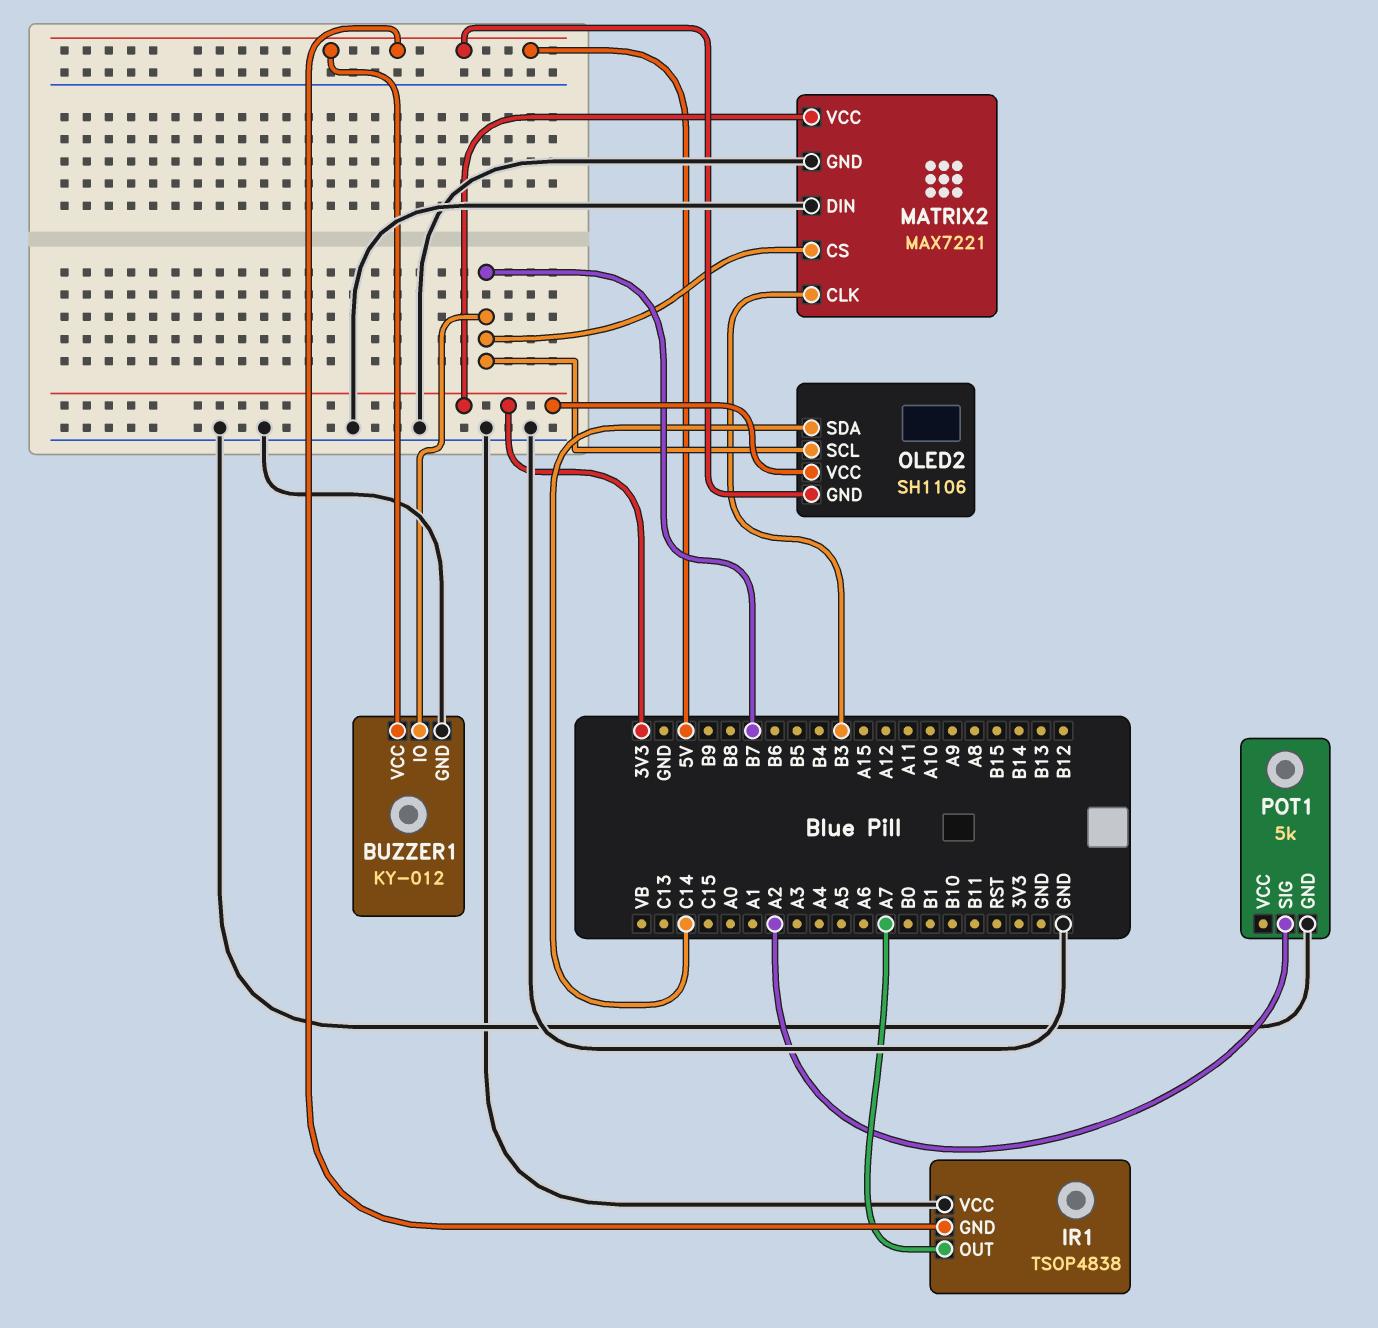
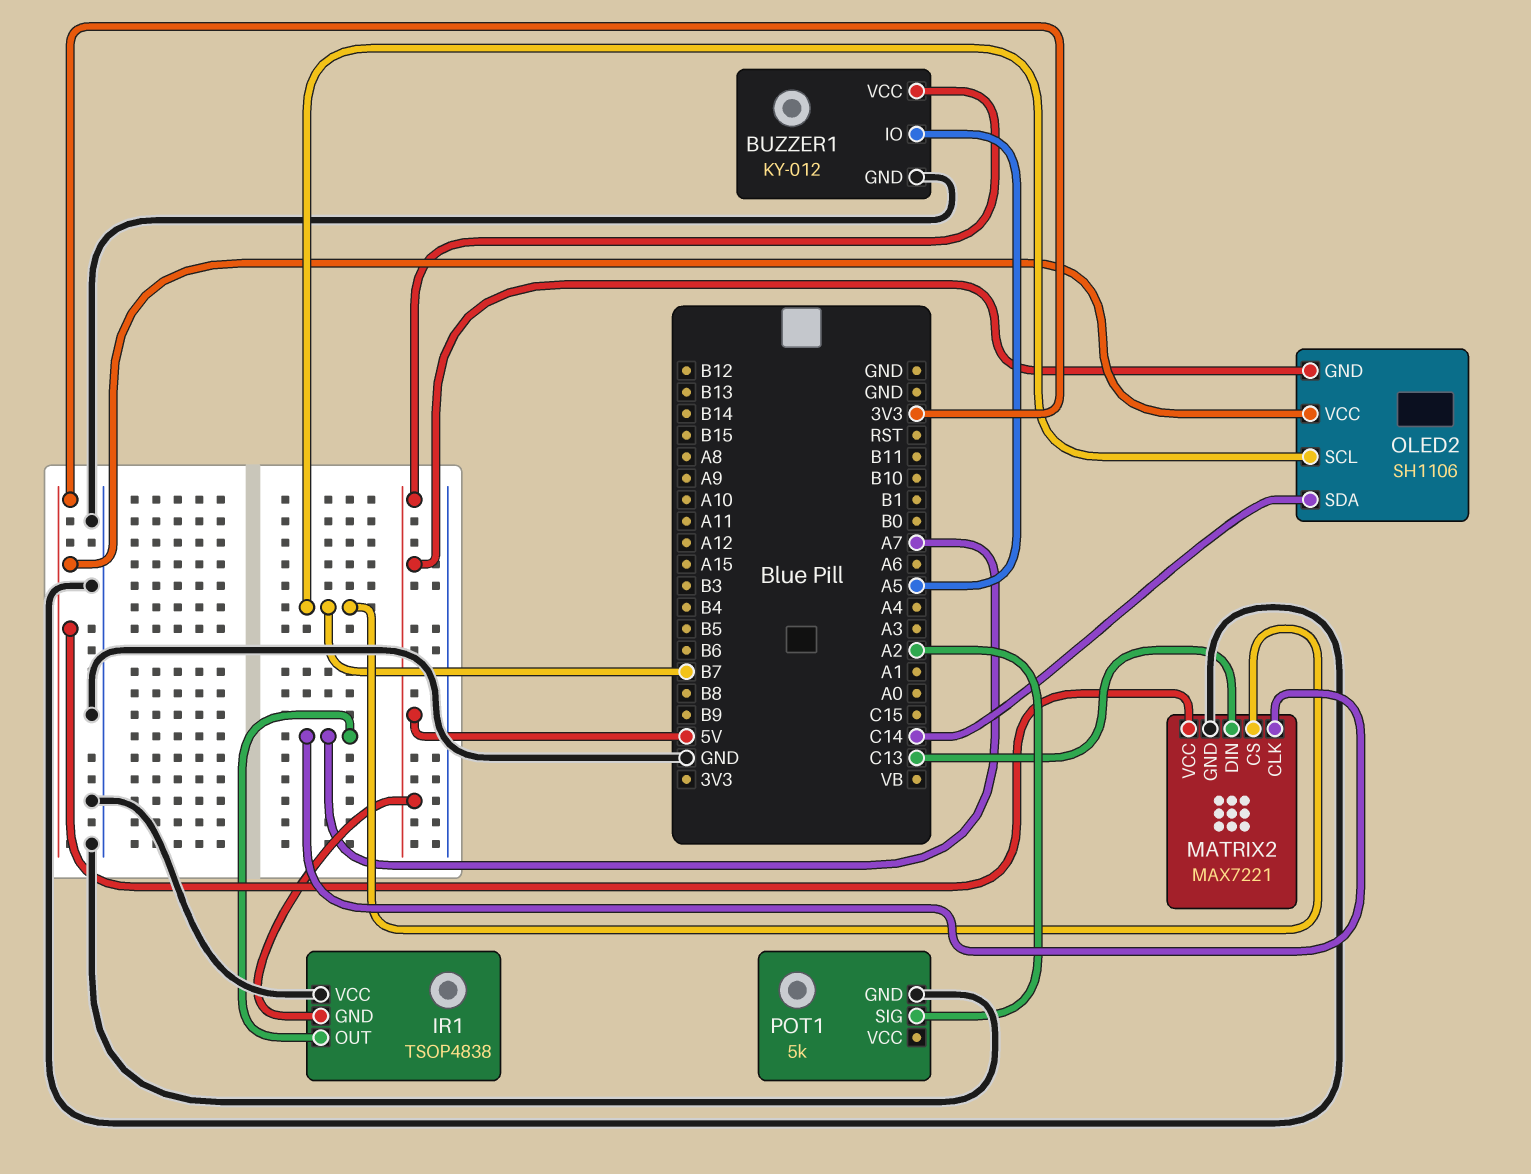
BUZZER1 pin IO: B7 -> A5
MATRIX2 pin CLK: B3 -> A7
MATRIX2 pin DIN: GND -> C13

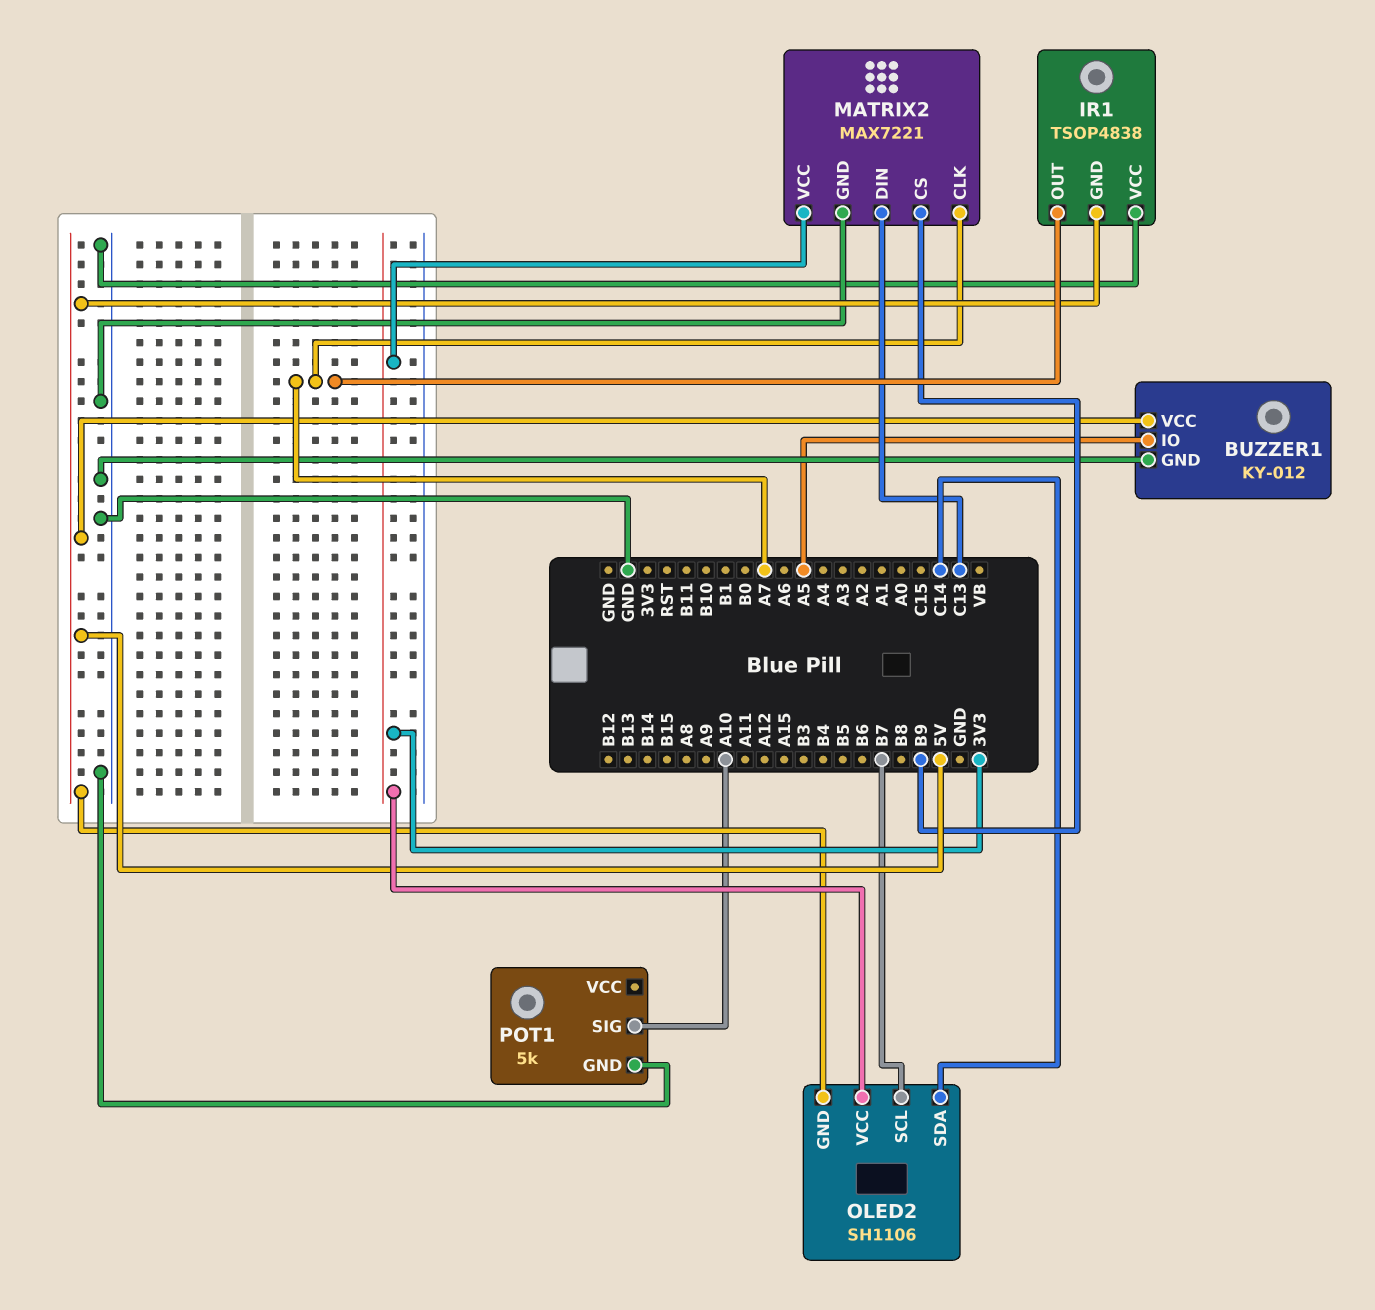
MATRIX2 pin CS: B7 -> B9
POT1 pin SIG: A2 -> A10

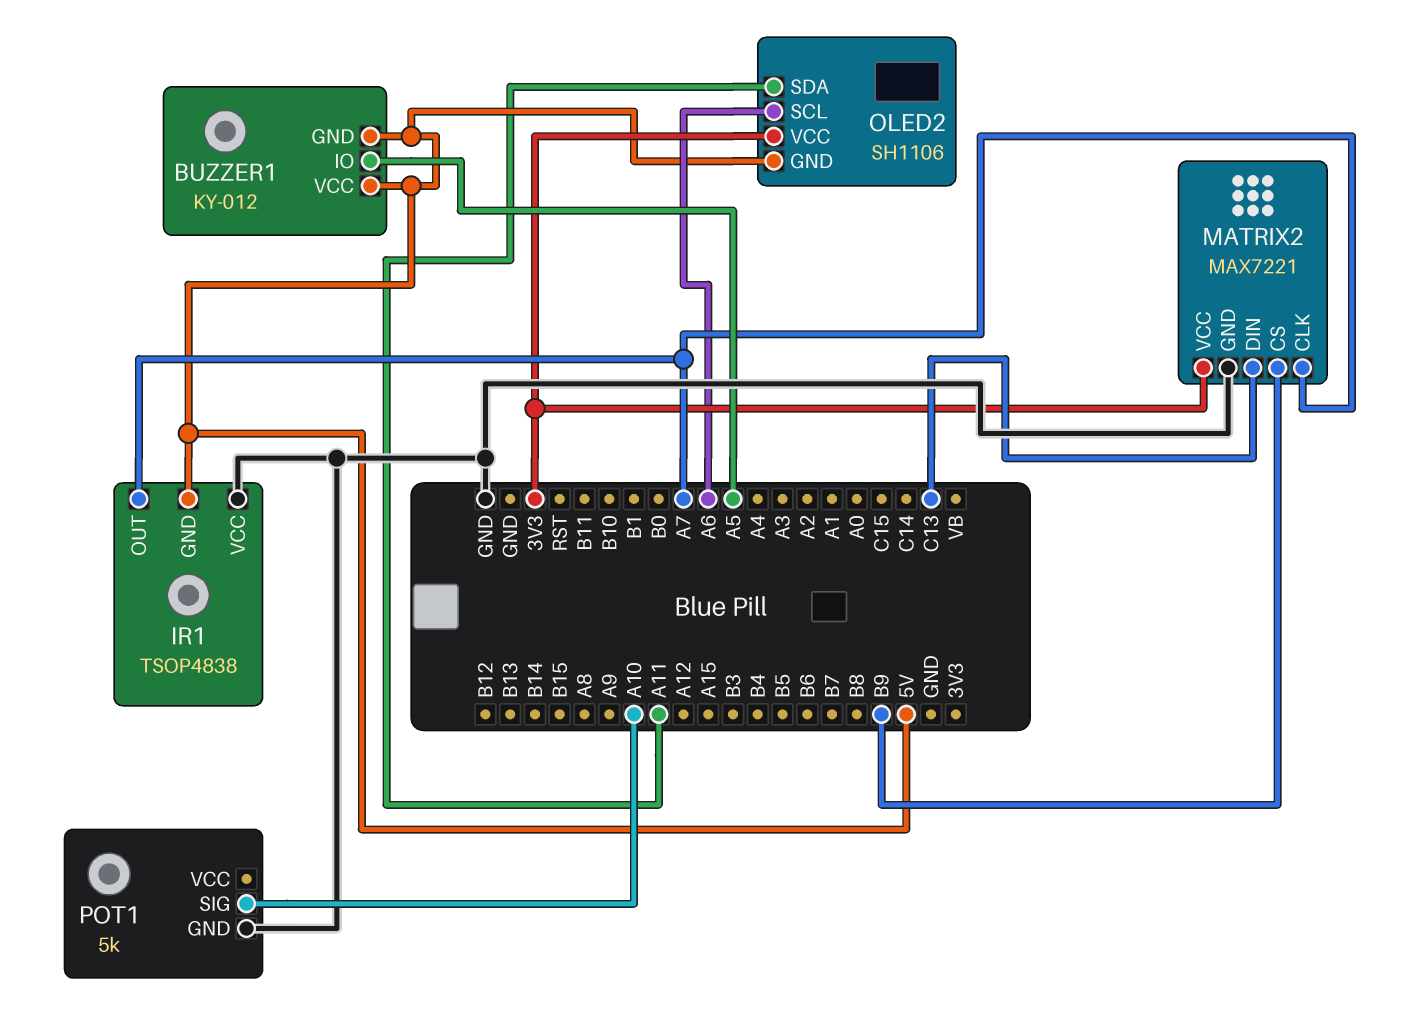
BUZZER1 pin GND: GND -> 5V
OLED2 pin SCL: B7 -> A6
OLED2 pin SDA: C14 -> A11

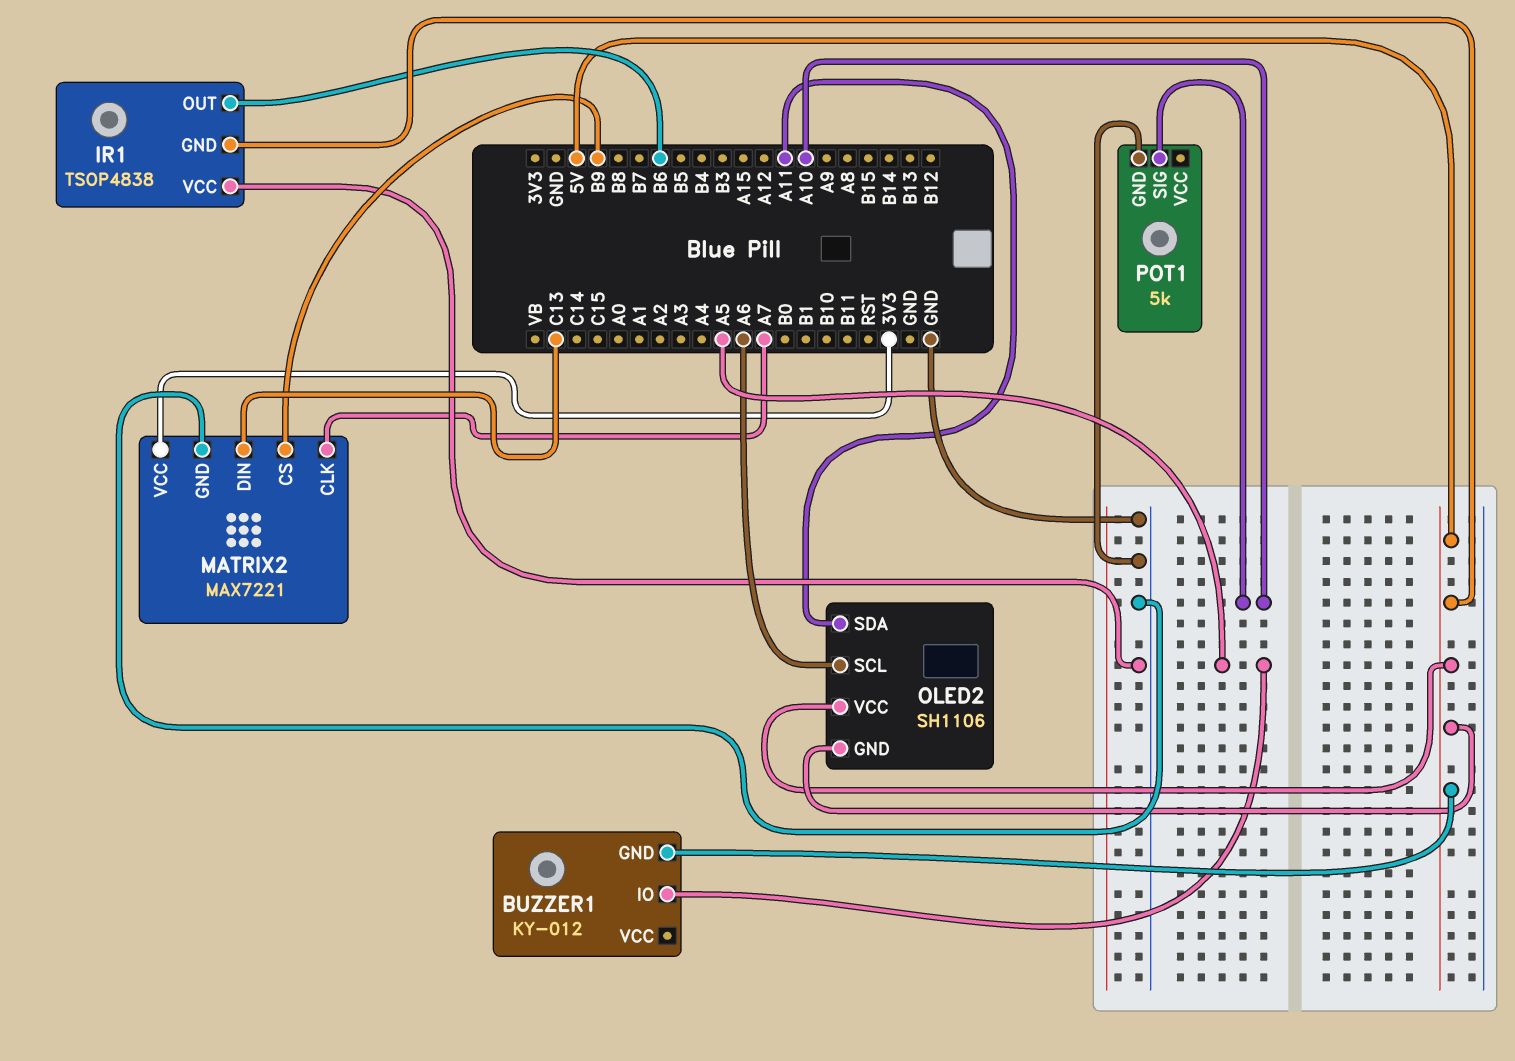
BUZZER1 pin VCC: 5V -> none
IR1 pin OUT: A7 -> B6
OLED2 pin VCC: 3V3 -> 5V

